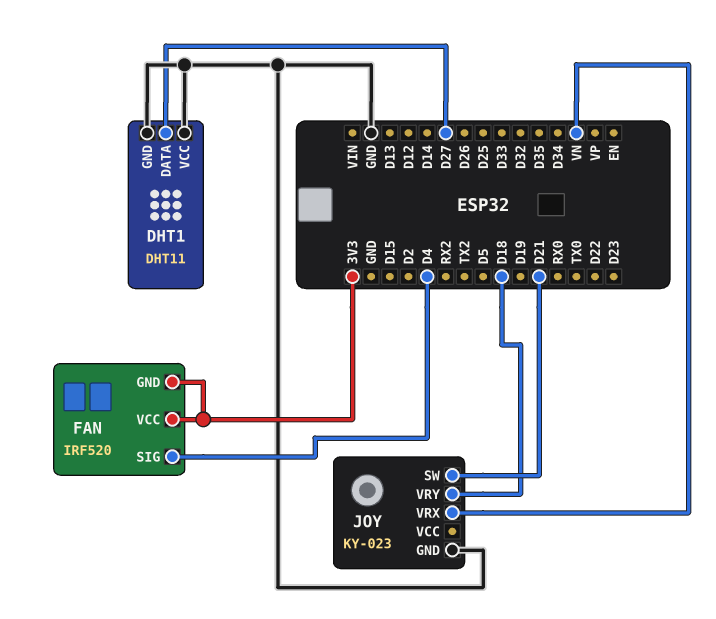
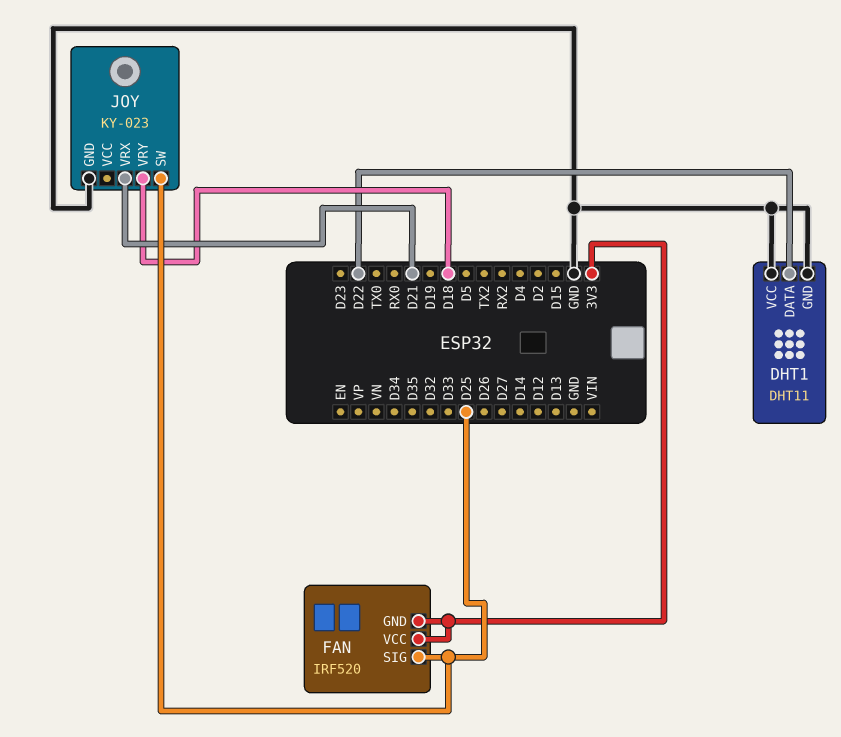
DHT1 pin DATA: D27 -> D22
FAN pin SIG: D4 -> D25
JOY pin SW: D21 -> D25
JOY pin VRX: VN -> D21

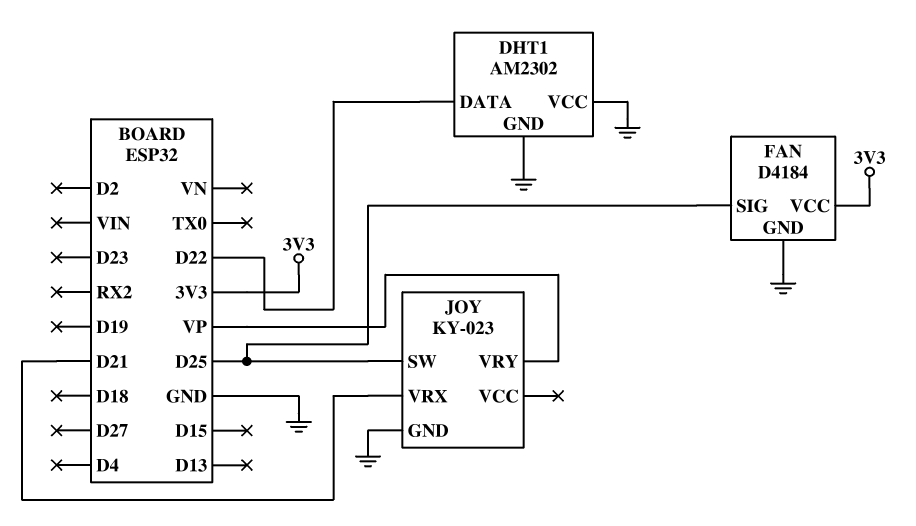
DHT1: DHT11 -> AM2302
FAN: IRF520 -> D4184
FAN pin GND: 3V3 -> GND
JOY pin VRY: D18 -> VP

